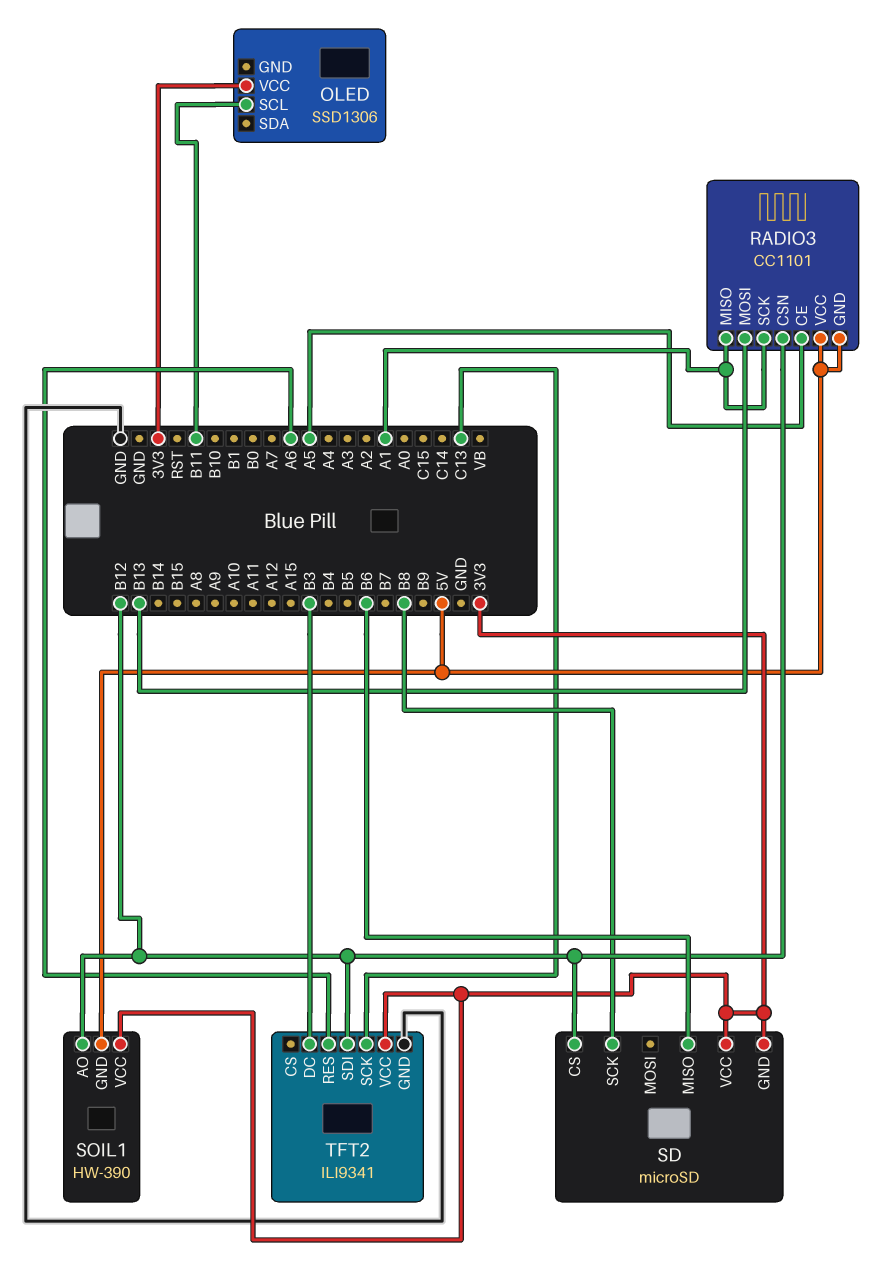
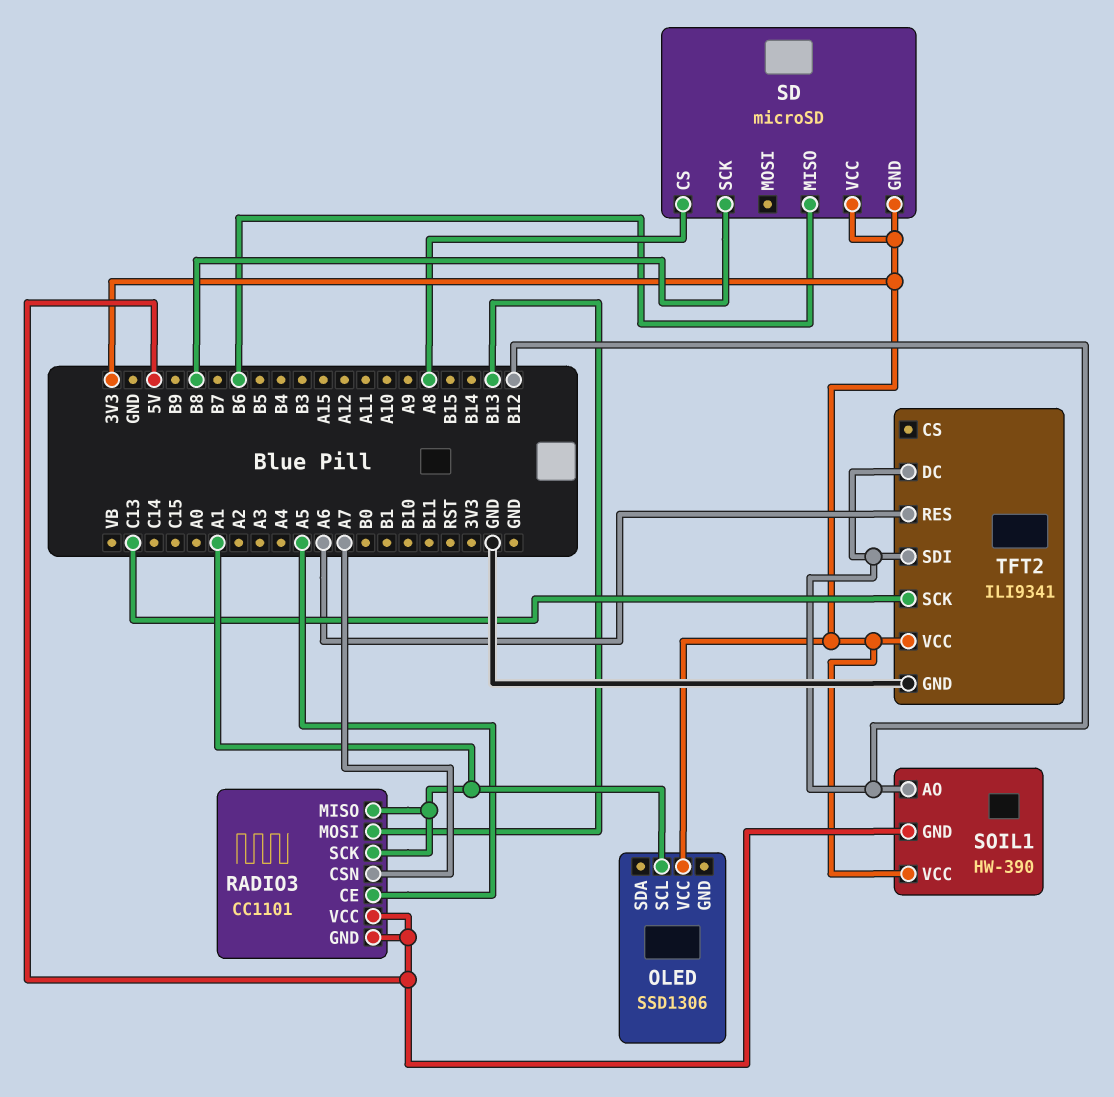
OLED pin SCL: B11 -> A1
RADIO3 pin CSN: B12 -> A7
SD pin CS: B12 -> A8
TFT2 pin DC: B3 -> B12

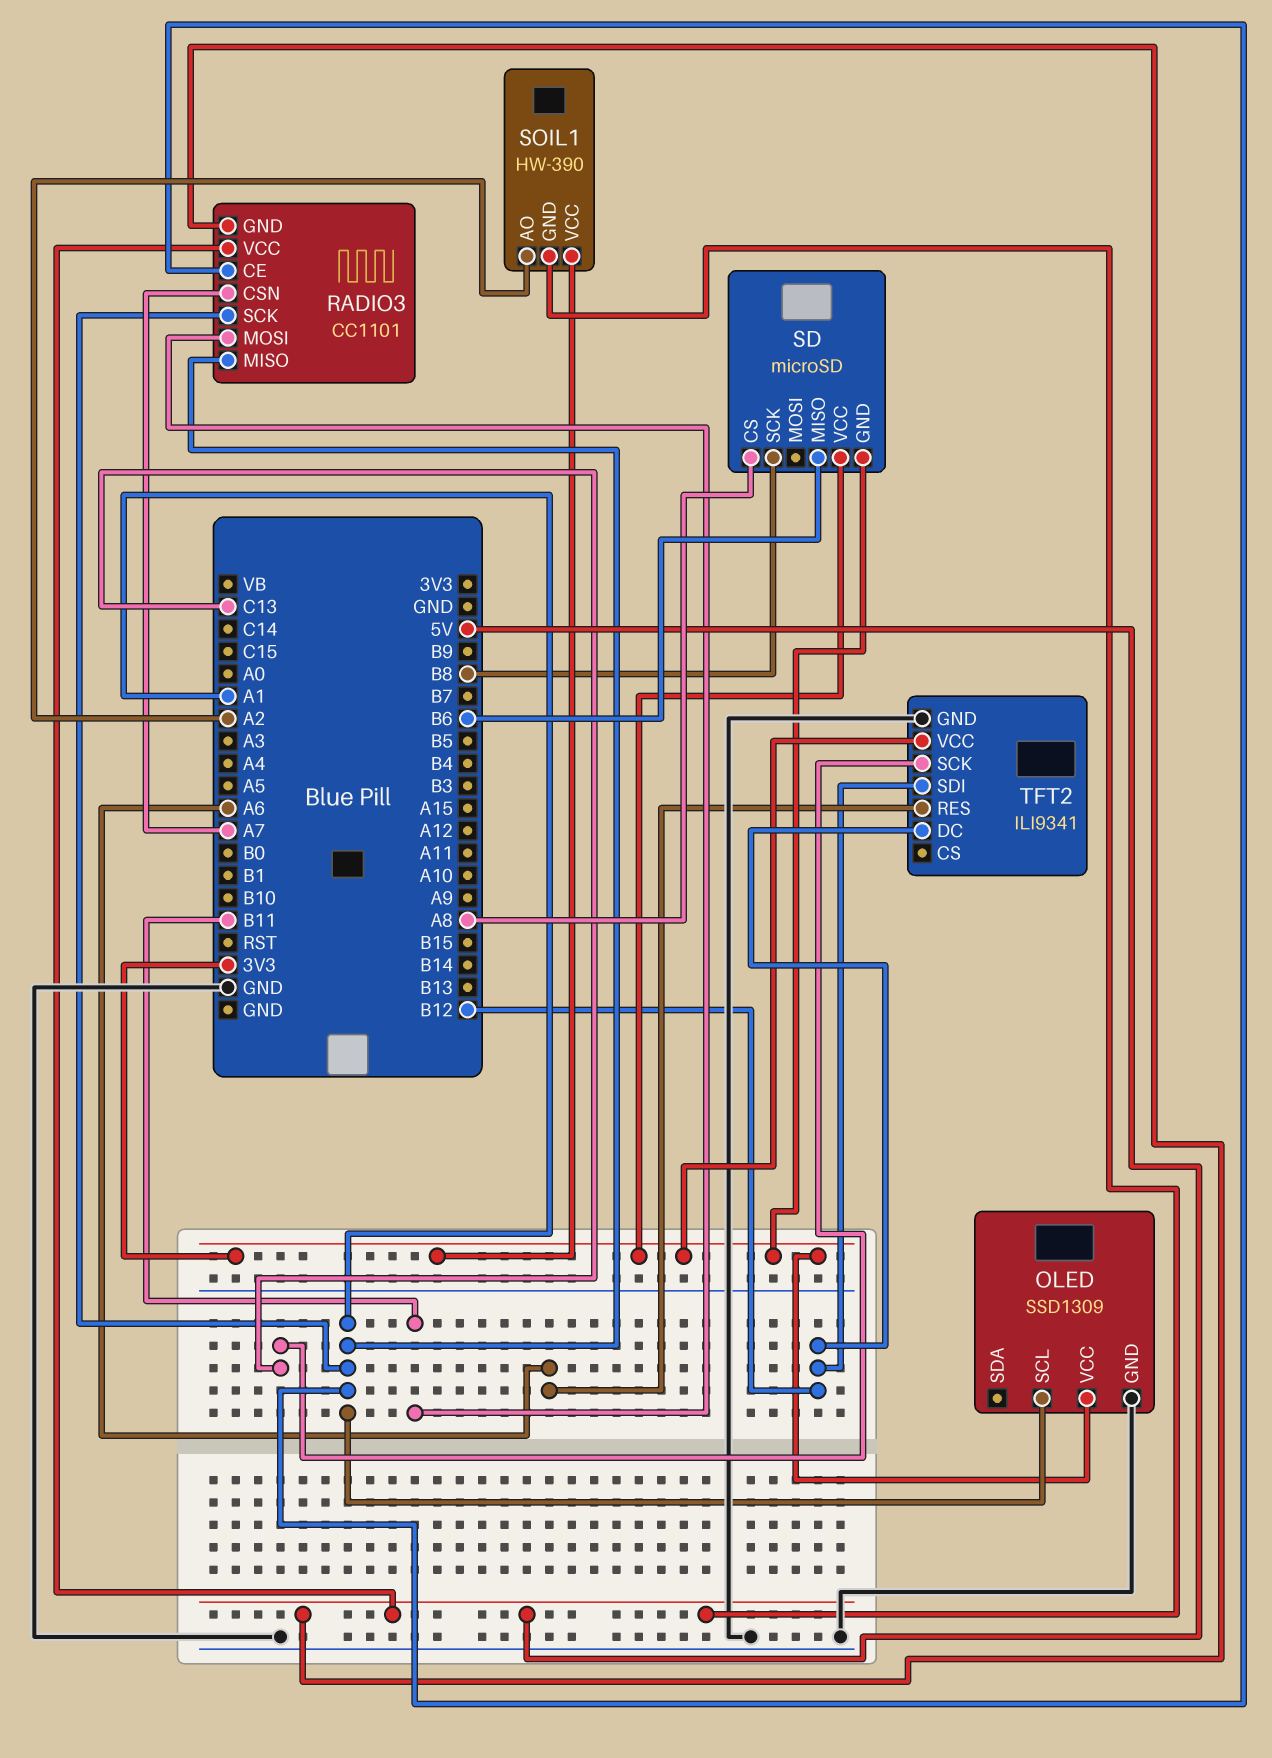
OLED: SSD1306 -> SSD1309
OLED pin GND: none -> GND
RADIO3 pin CE: A5 -> A1
RADIO3 pin MOSI: B13 -> B11
SOIL1 pin AO: B12 -> A2

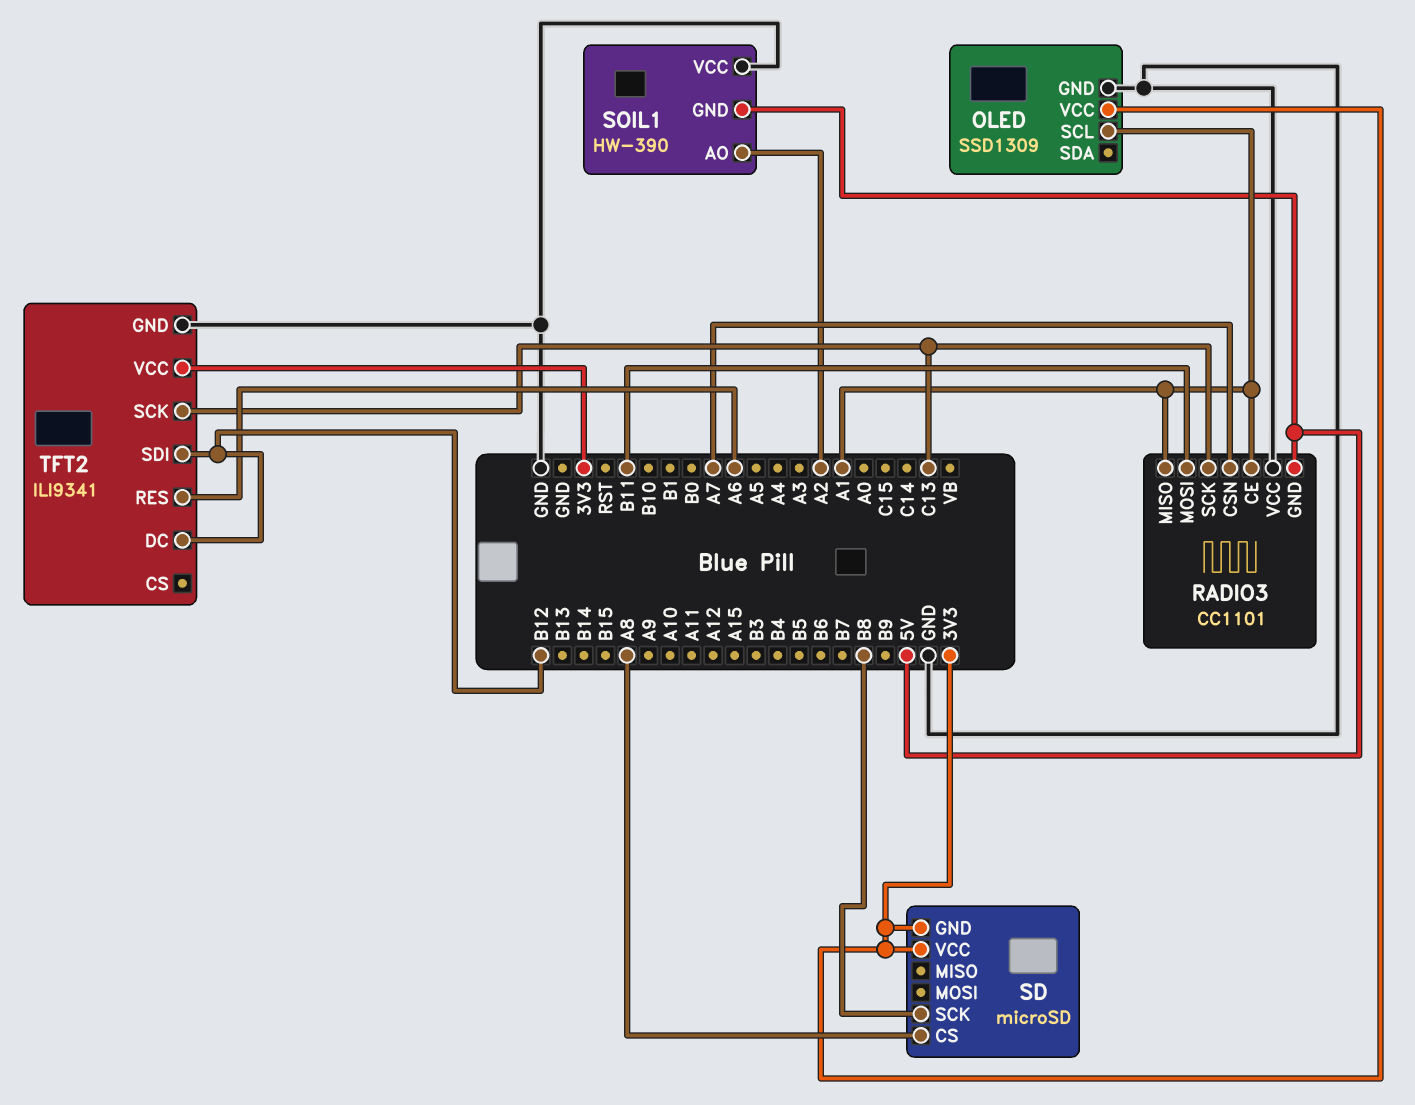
RADIO3 pin SCK: A1 -> C13
RADIO3 pin VCC: 5V -> GND
SD pin MISO: B6 -> none
SOIL1 pin VCC: 3V3 -> GND

